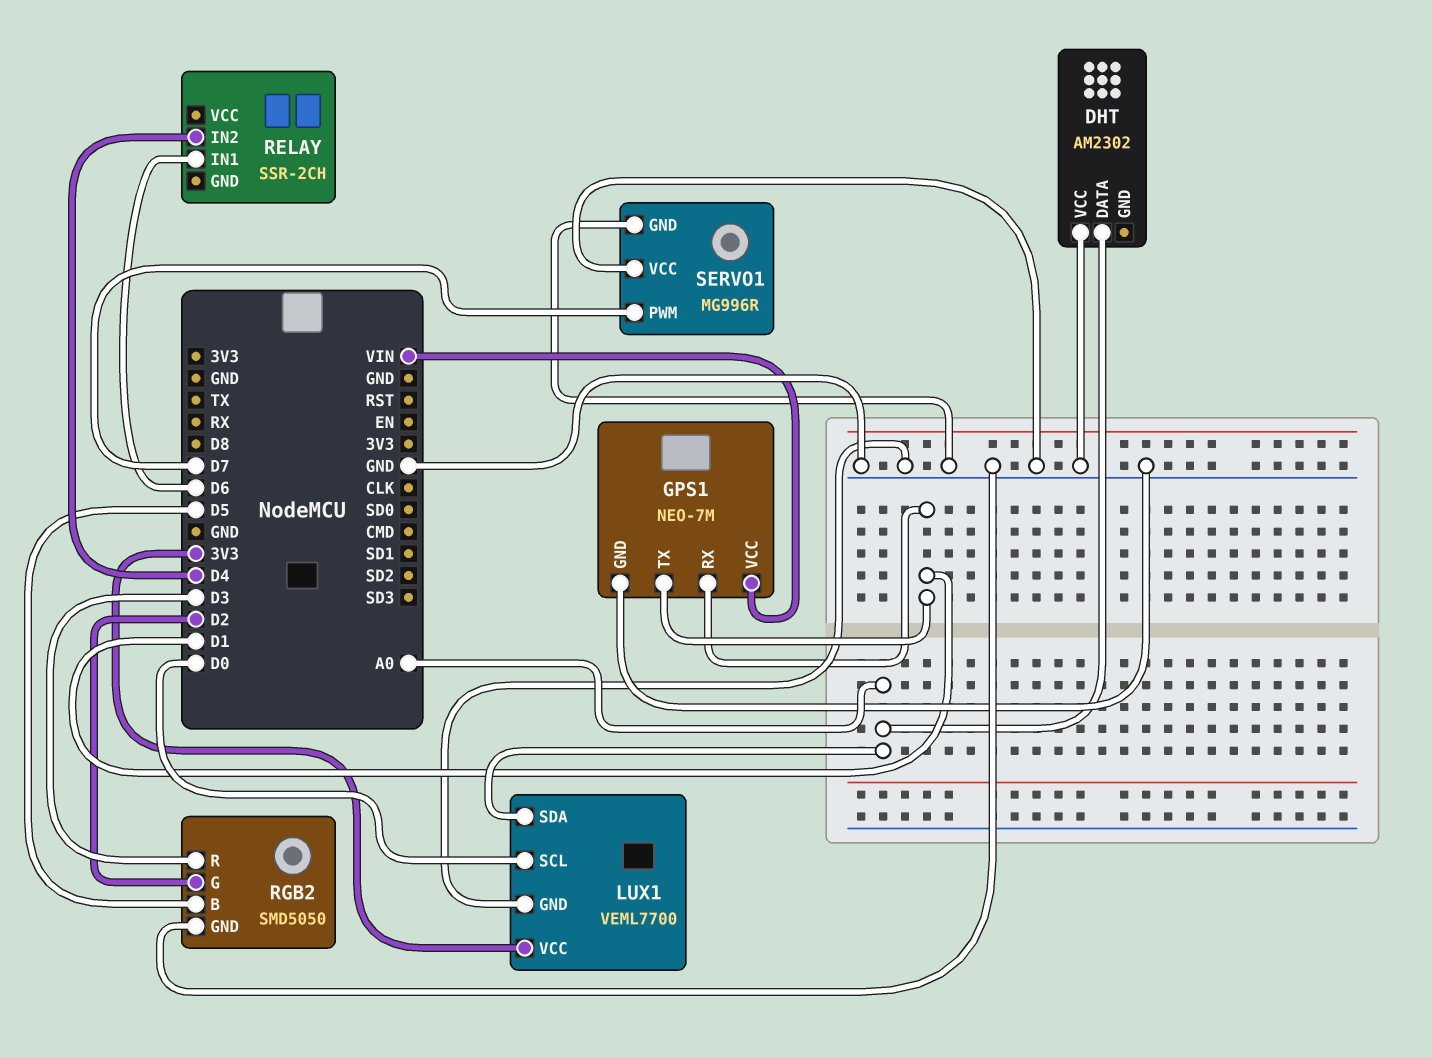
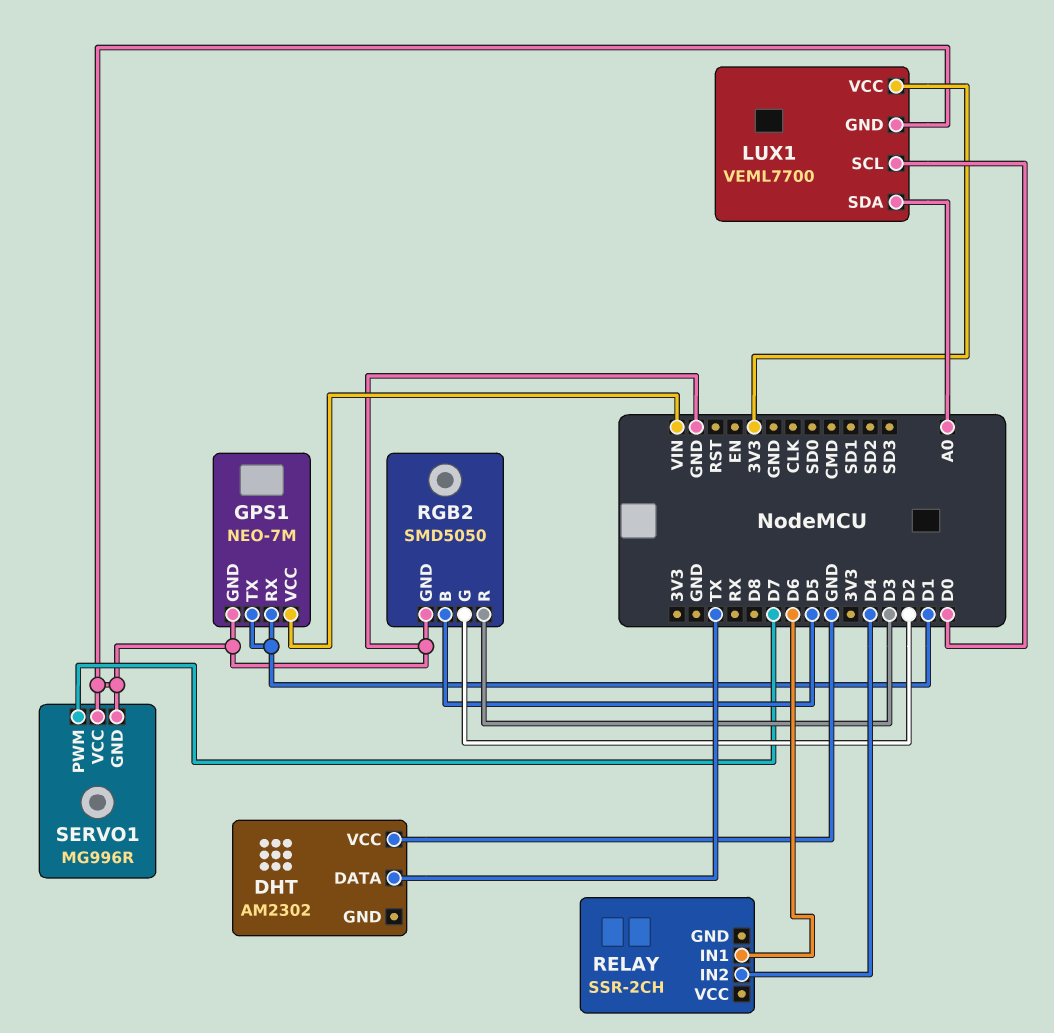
DHT pin DATA: A0 -> TX

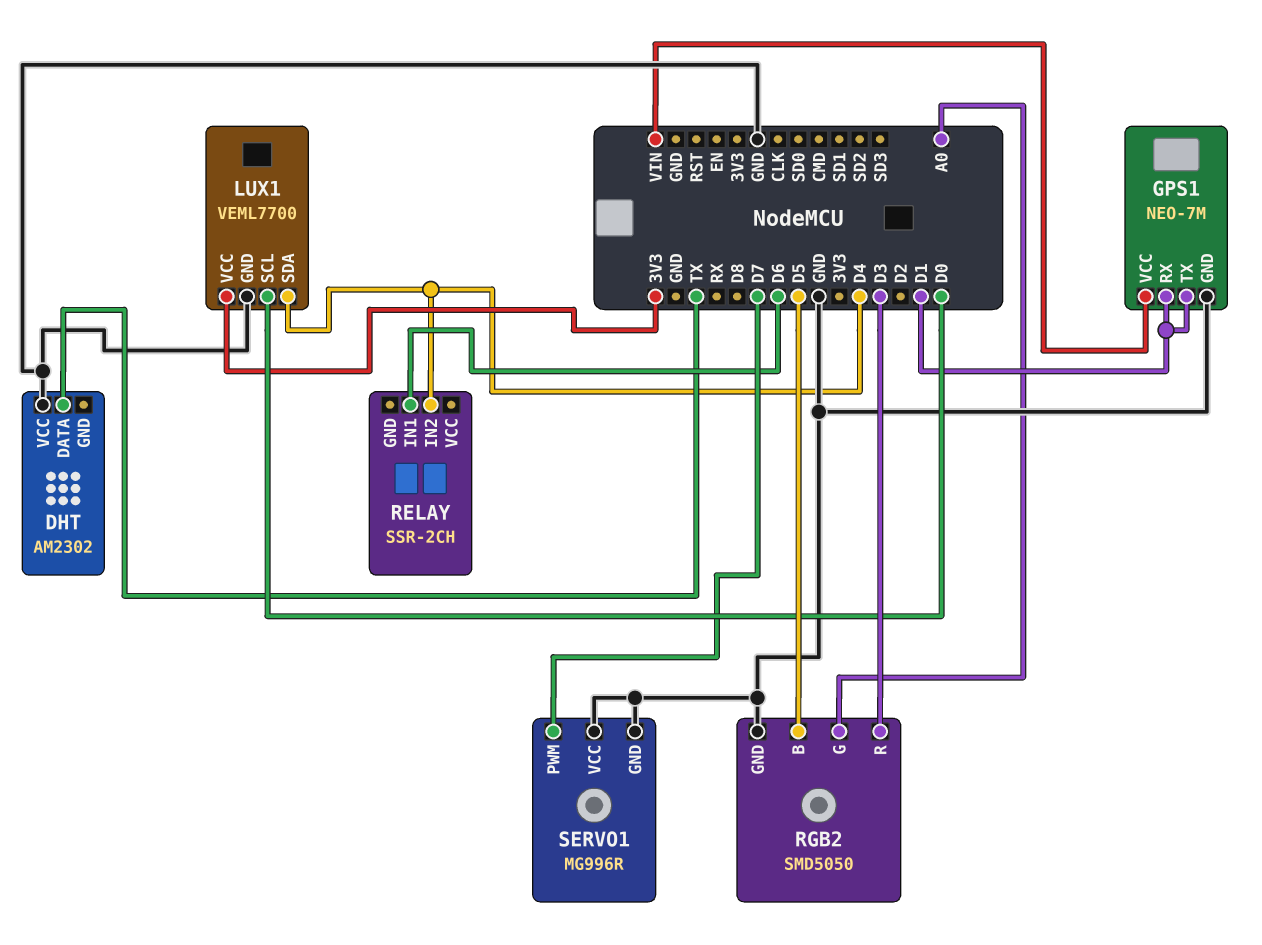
LUX1 pin SDA: A0 -> D4
RGB2 pin G: D2 -> A0

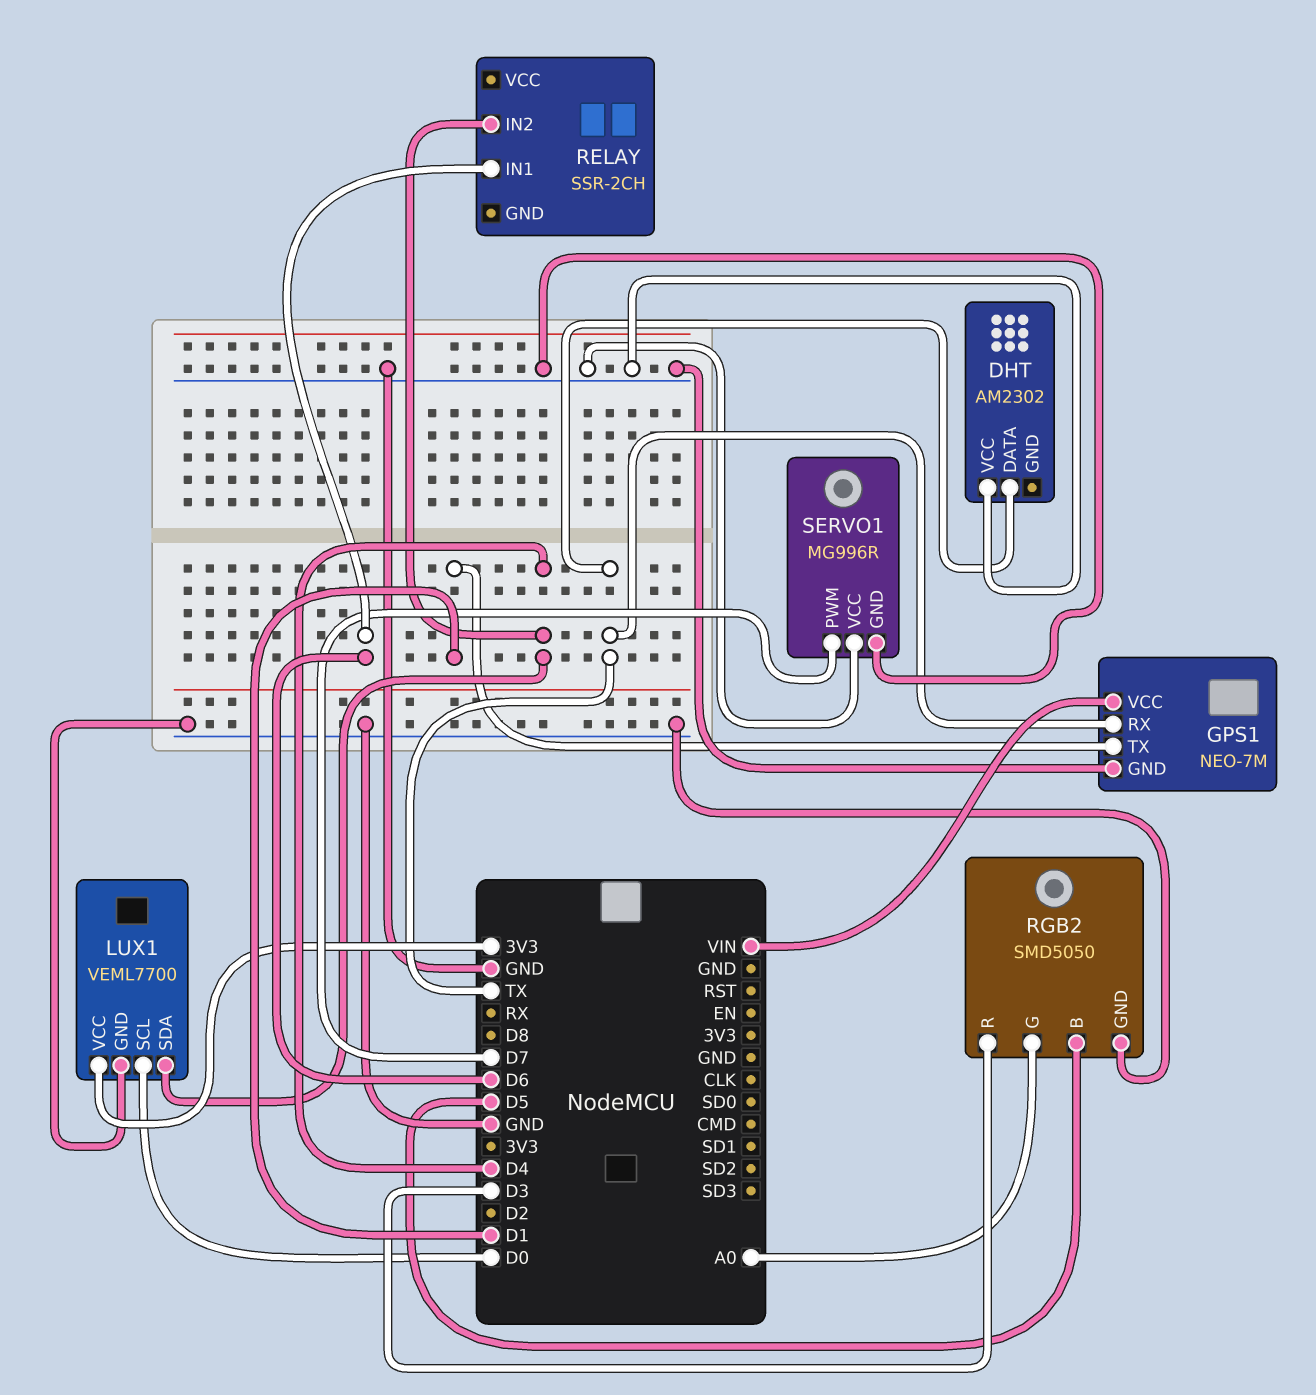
GPS1 pin RX: D1 -> TX

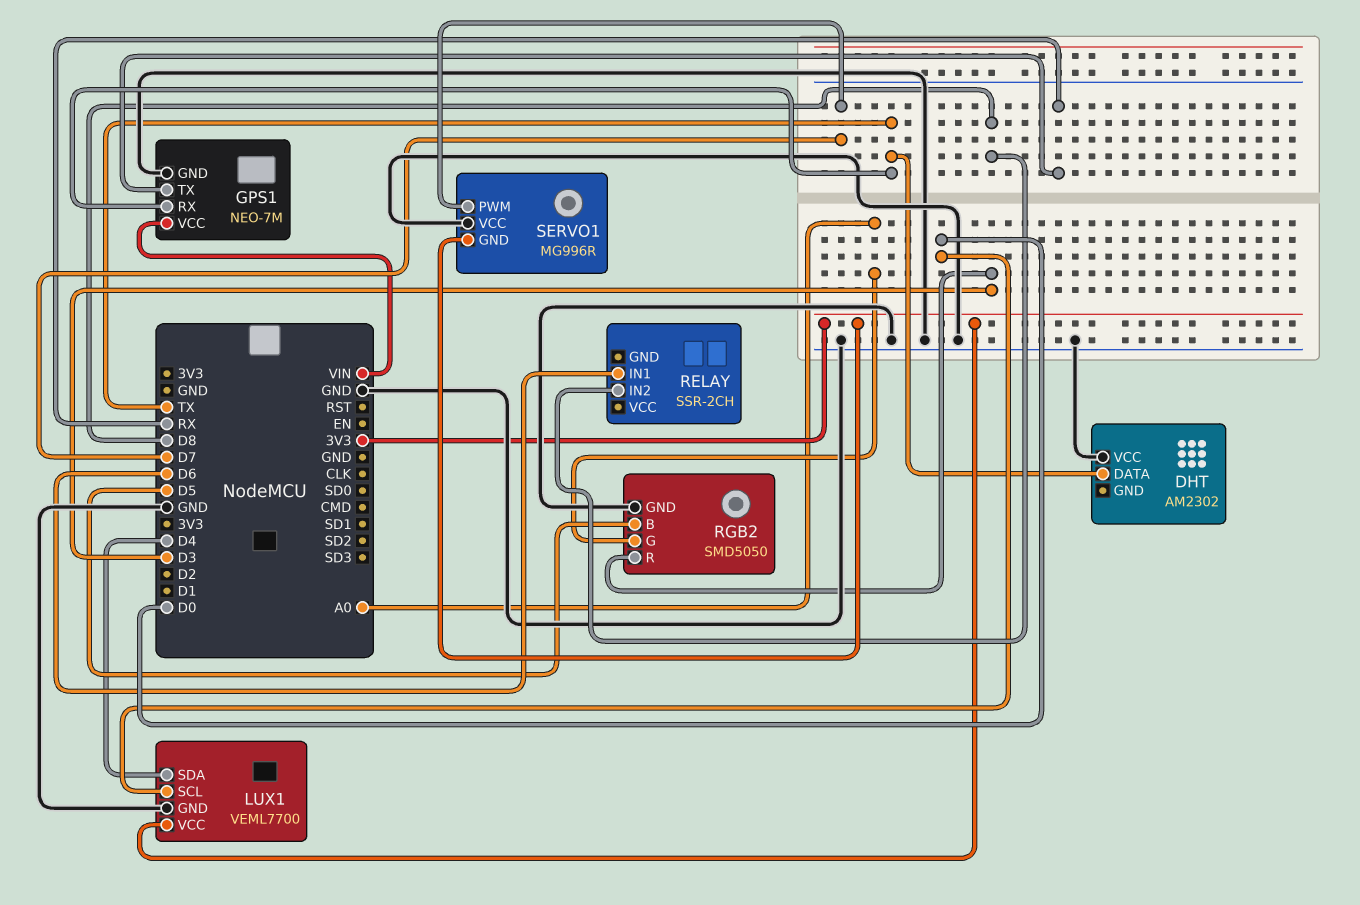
GPS1 pin TX: D1 -> RX
RELAY pin IN2: D4 -> D8
SERVO1 pin GND: GND -> 3V3

